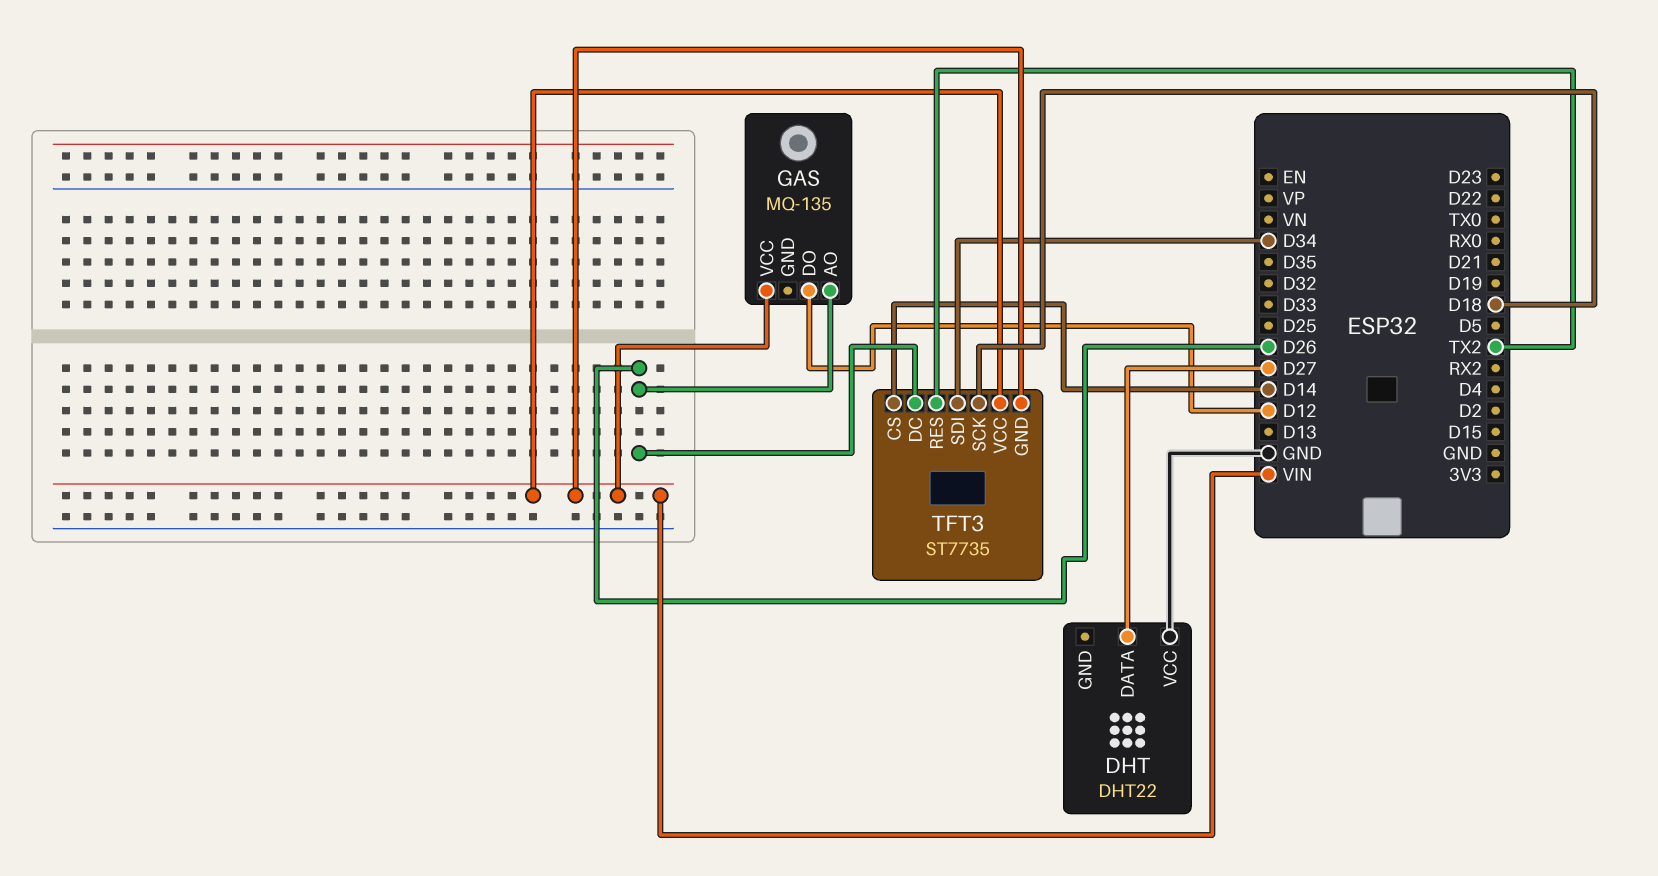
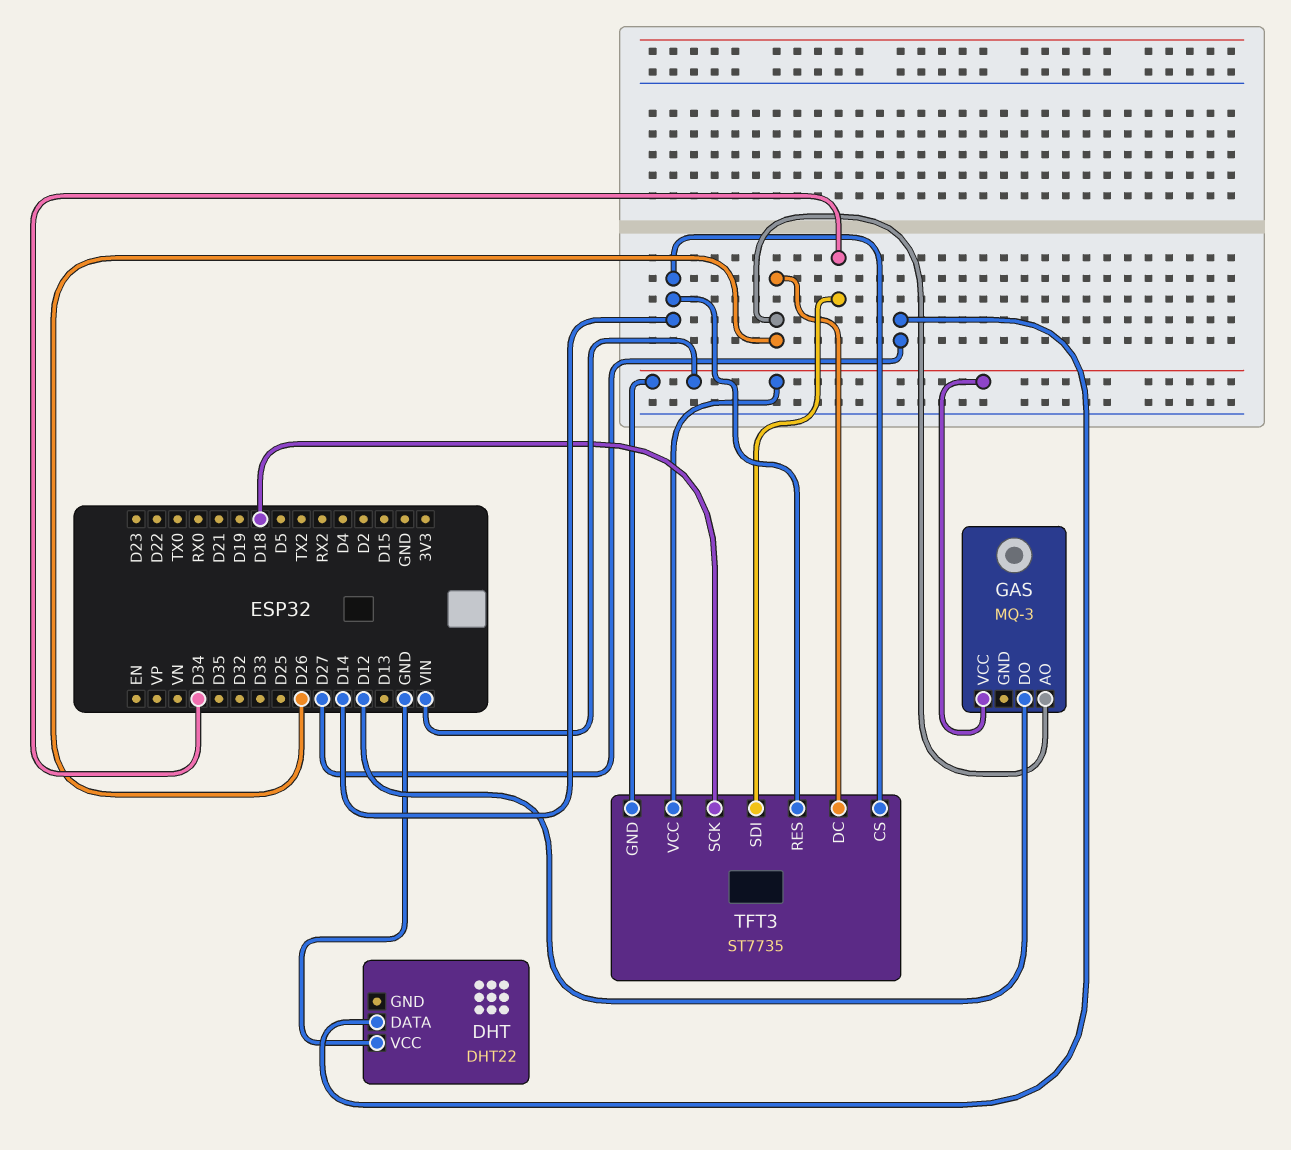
GAS: MQ-135 -> MQ-3
TFT3 pin RES: TX2 -> D14

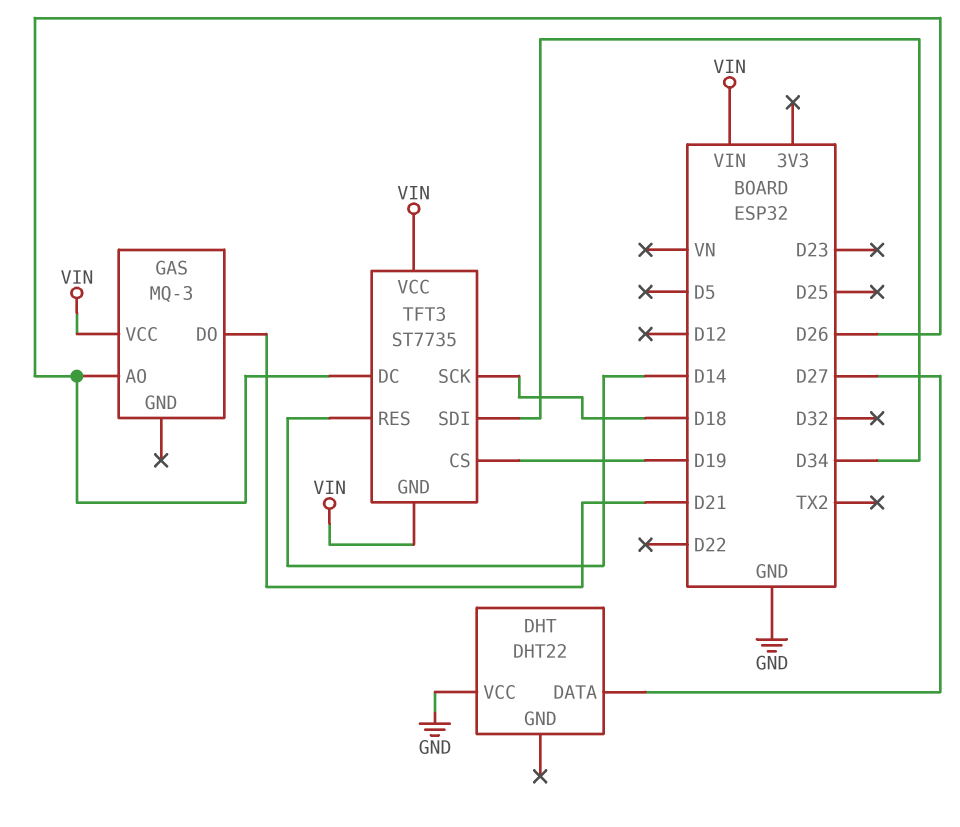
GAS pin DO: D12 -> D21
TFT3 pin CS: D14 -> D19

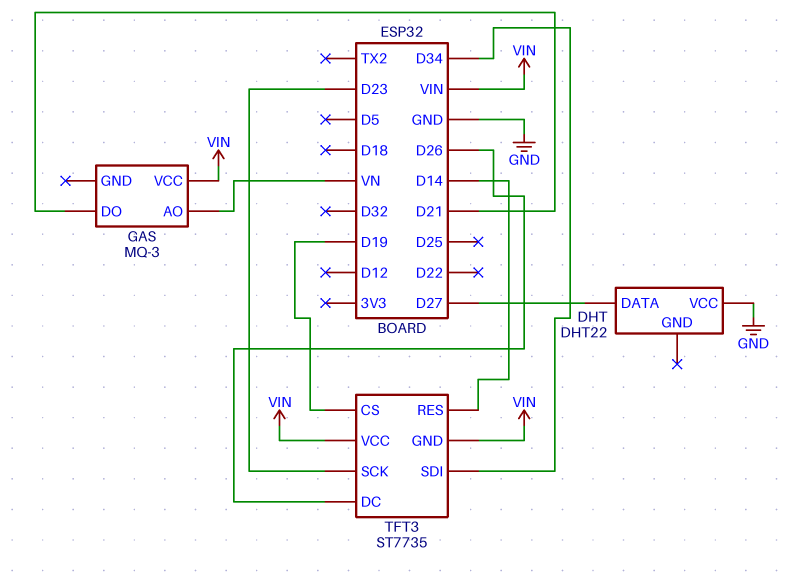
GAS pin AO: D26 -> VN
TFT3 pin SCK: D18 -> D23

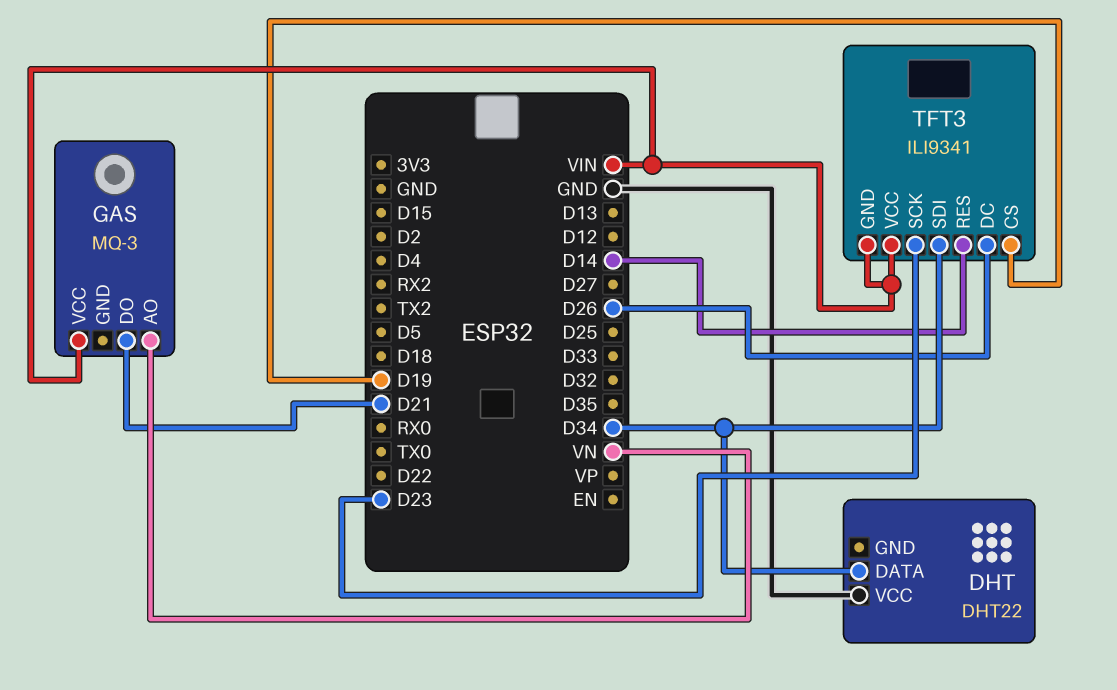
DHT pin DATA: D27 -> D34
TFT3: ST7735 -> ILI9341

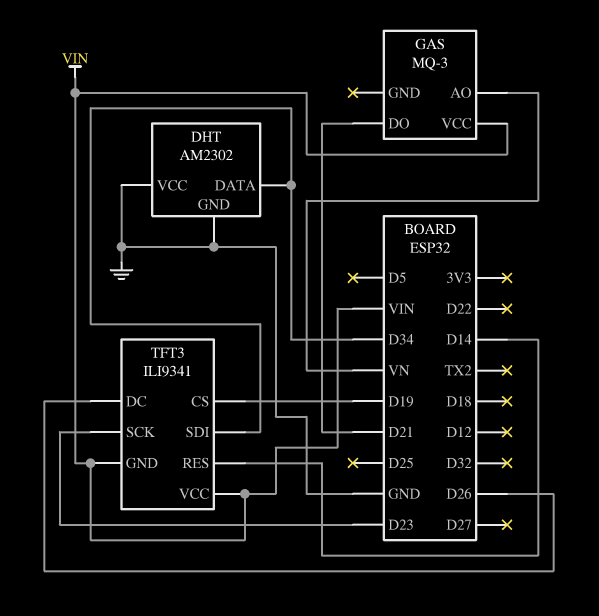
DHT: DHT22 -> AM2302
DHT pin GND: none -> GND

